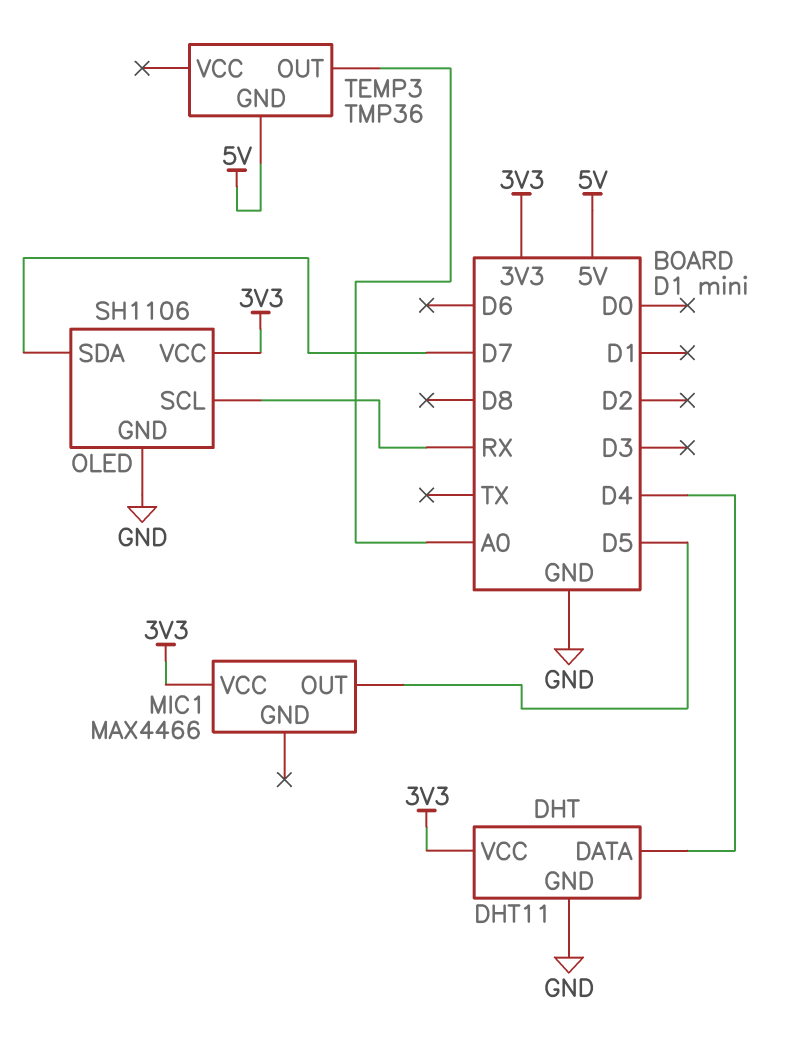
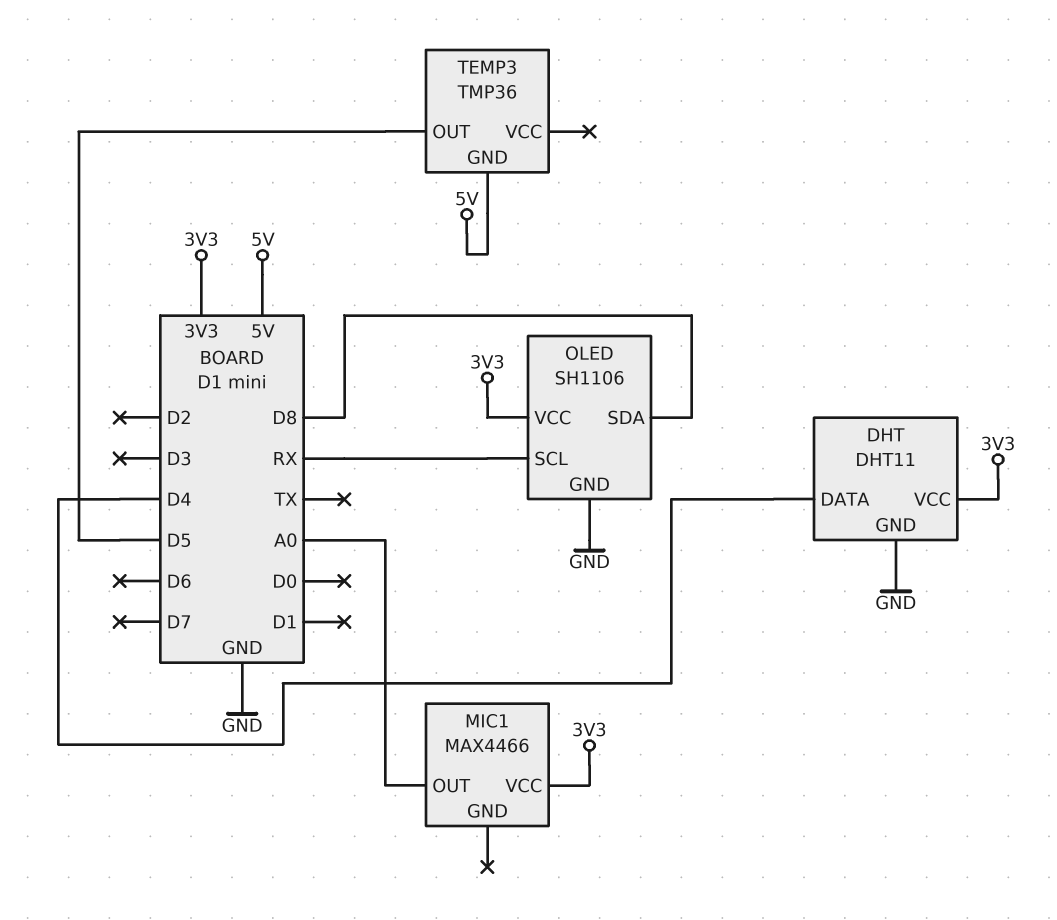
MIC1 pin OUT: D5 -> A0
OLED pin SDA: D7 -> D8
TEMP3 pin OUT: A0 -> D5

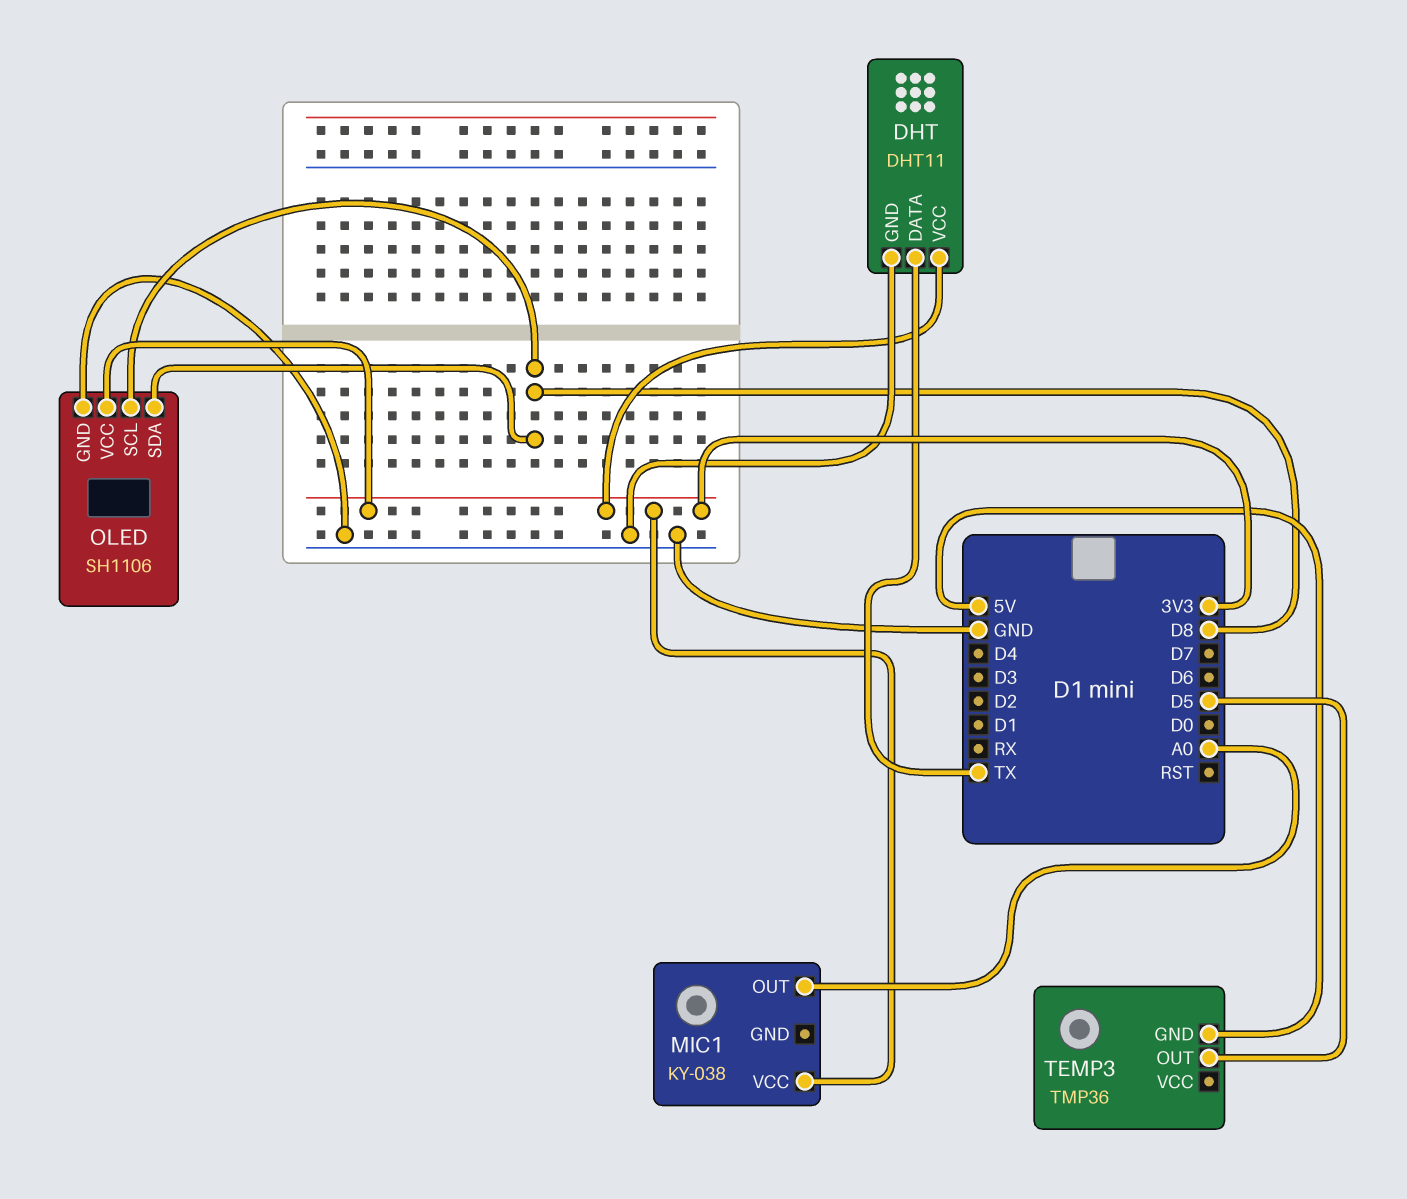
DHT pin DATA: D4 -> TX
MIC1: MAX4466 -> KY-038
OLED pin SCL: RX -> D8

